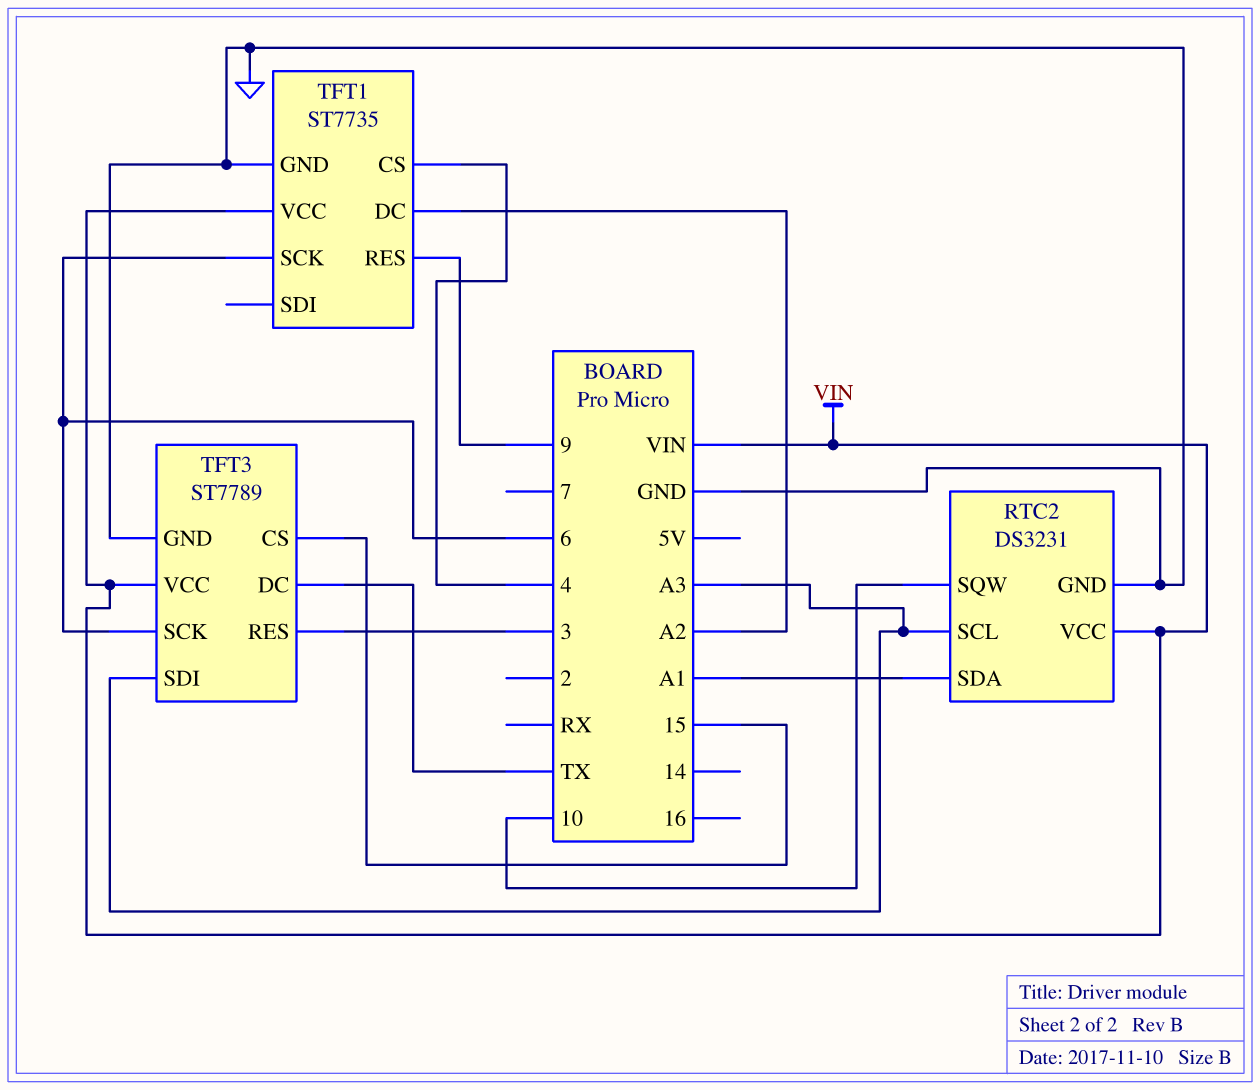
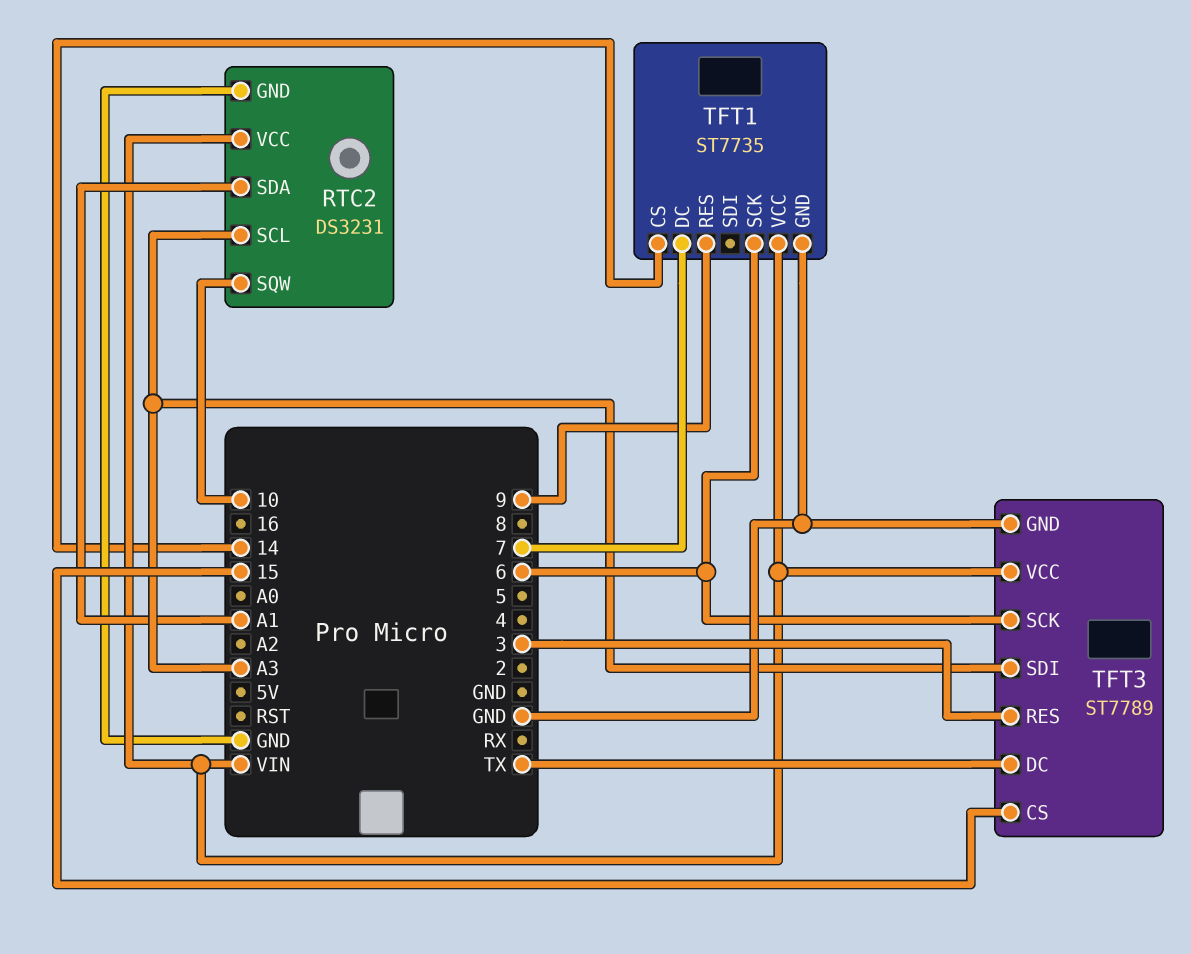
TFT1 pin CS: 4 -> 14
TFT1 pin DC: A2 -> 7

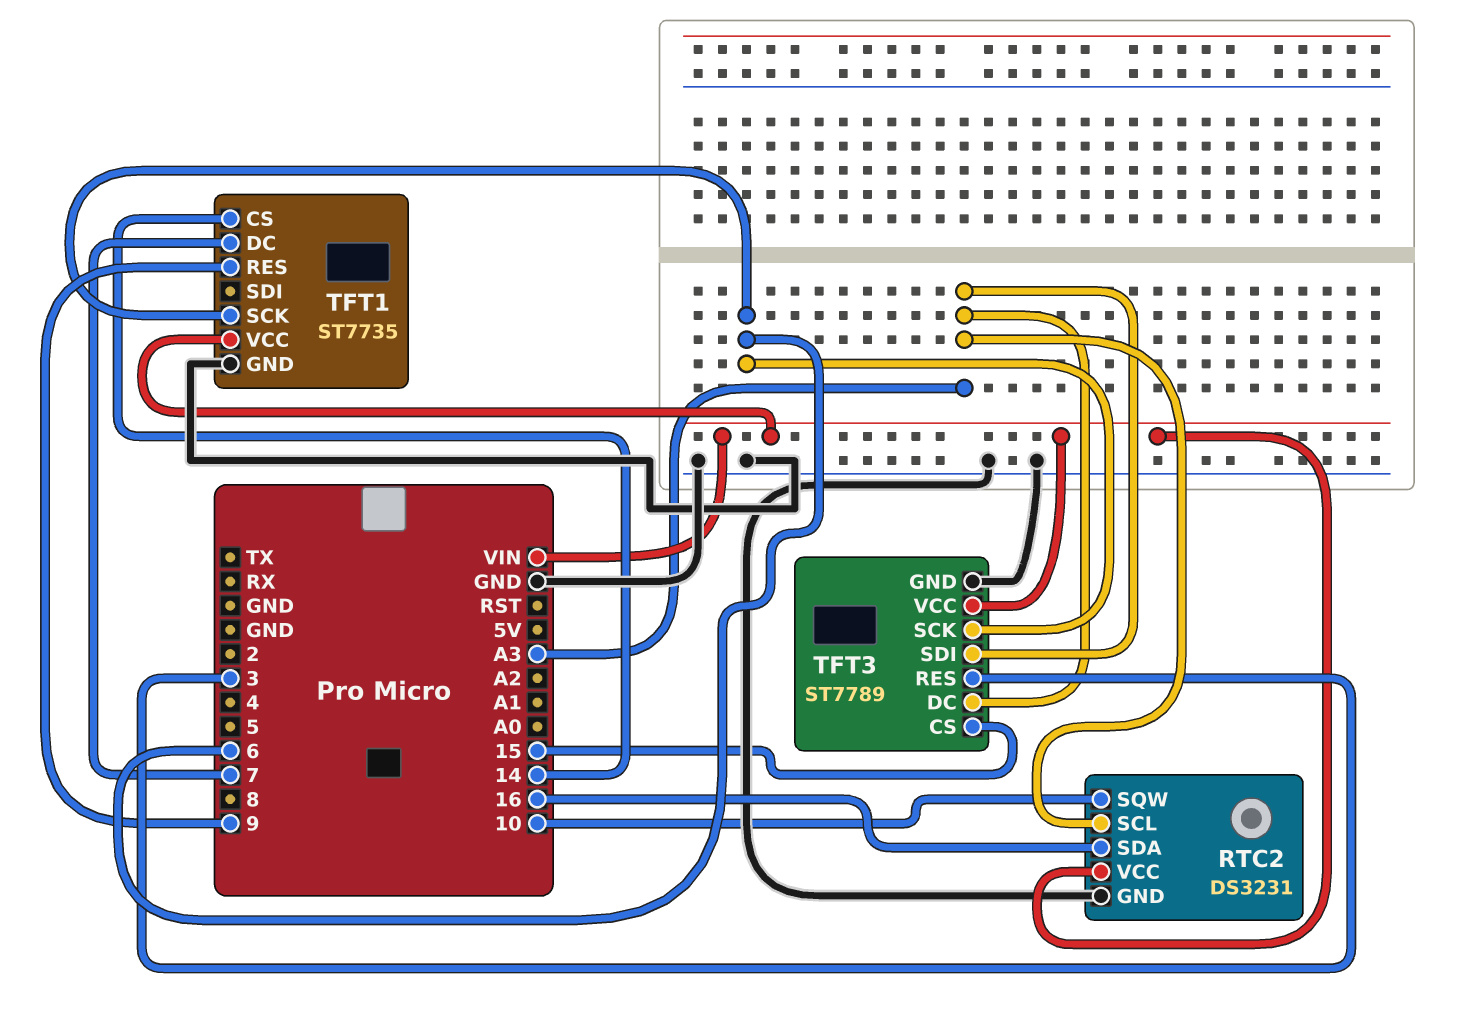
RTC2 pin SDA: A1 -> 16
TFT3 pin DC: TX -> A3

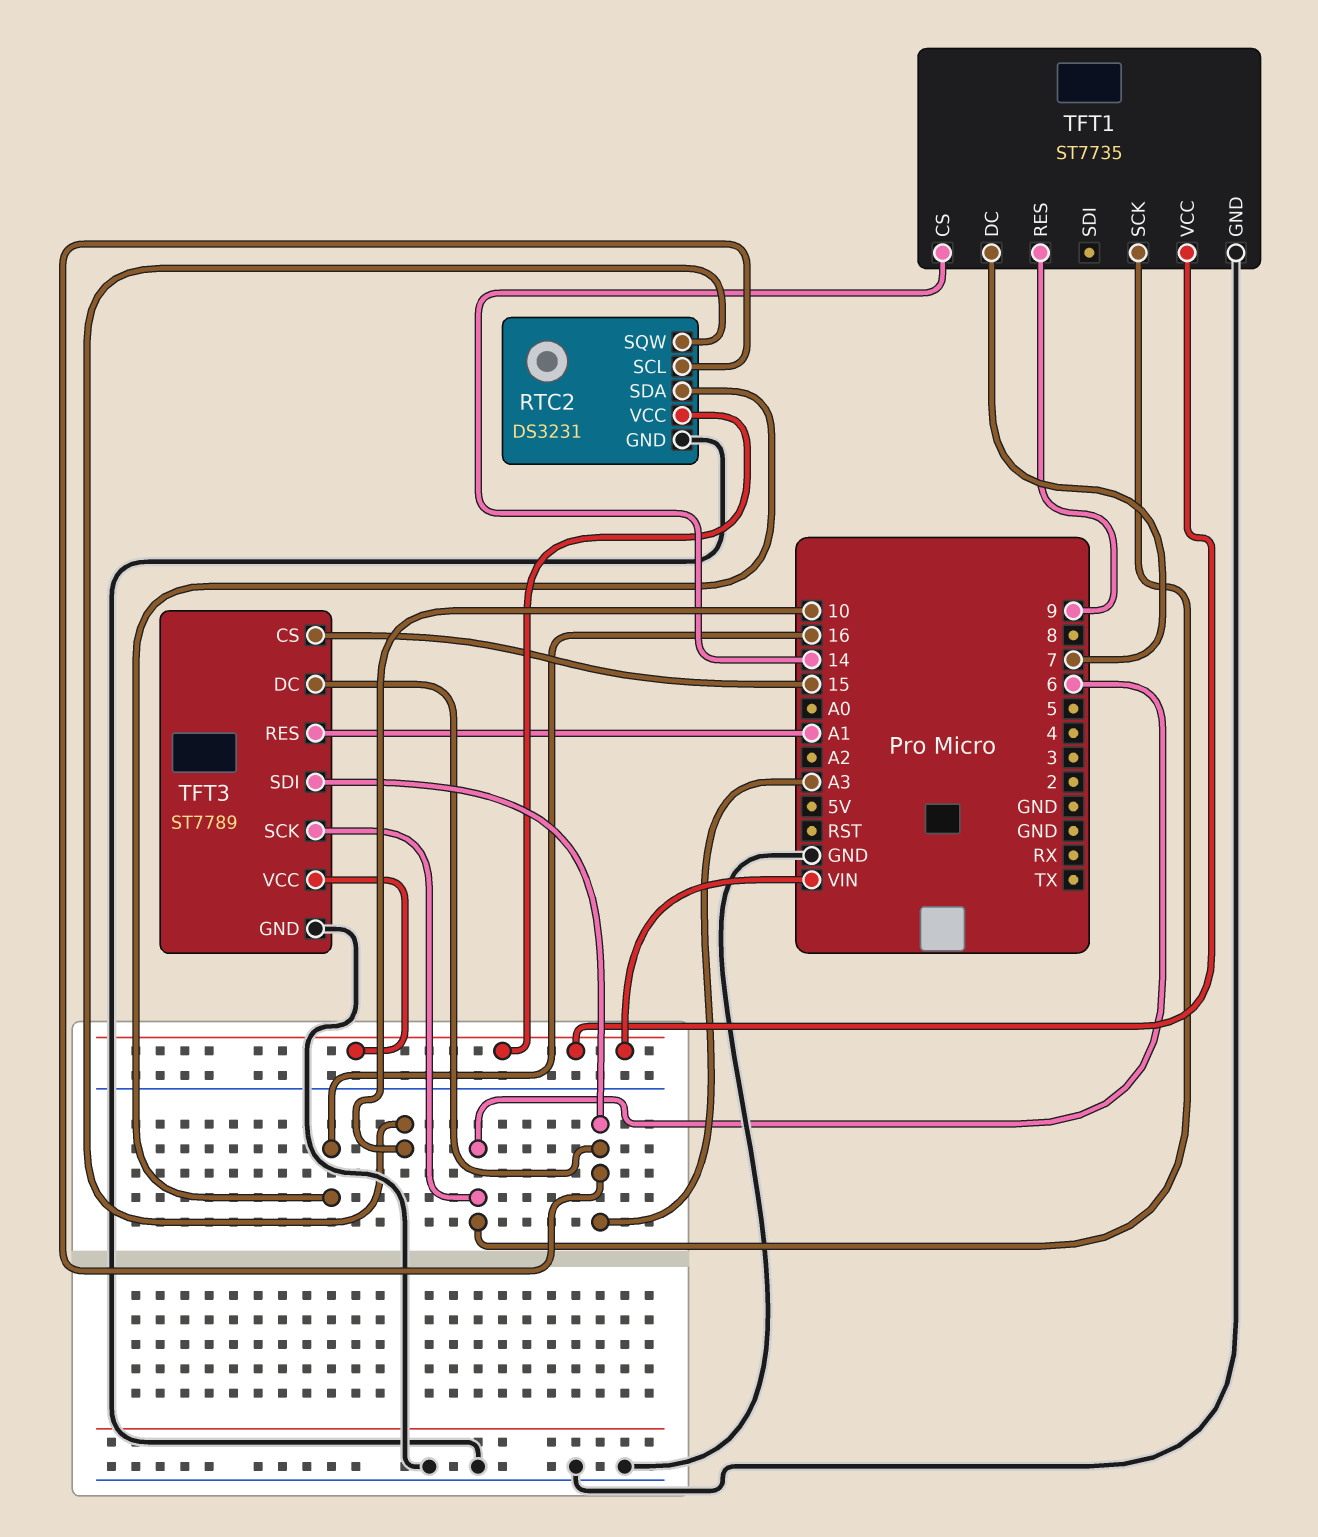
TFT3 pin RES: 3 -> A1

